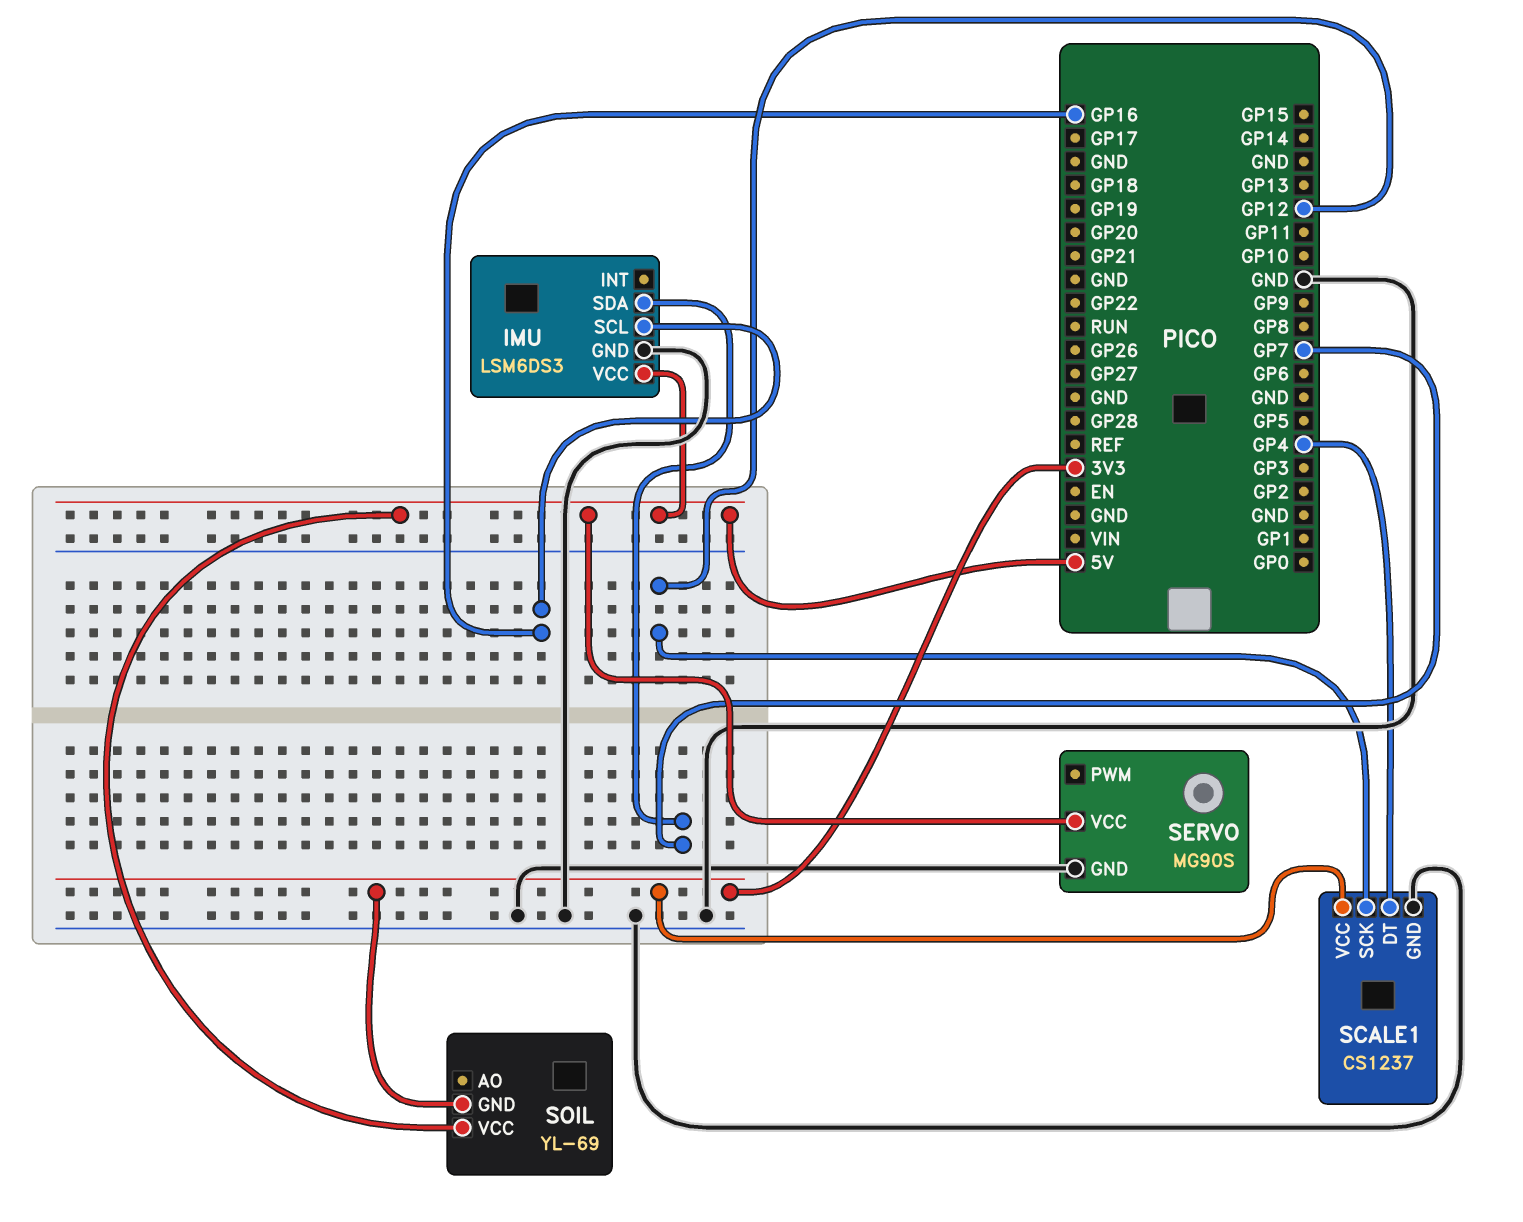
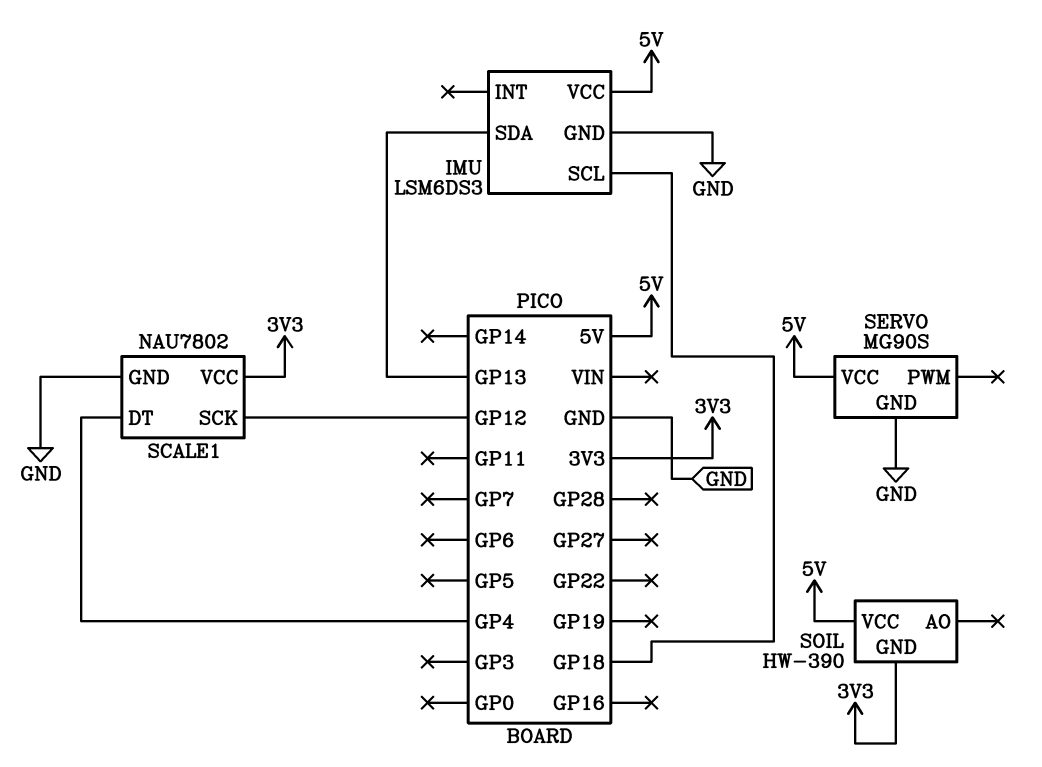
IMU pin SCL: GP16 -> GP18
IMU pin SDA: GP7 -> GP13
SCALE1: CS1237 -> NAU7802
SOIL: YL-69 -> HW-390

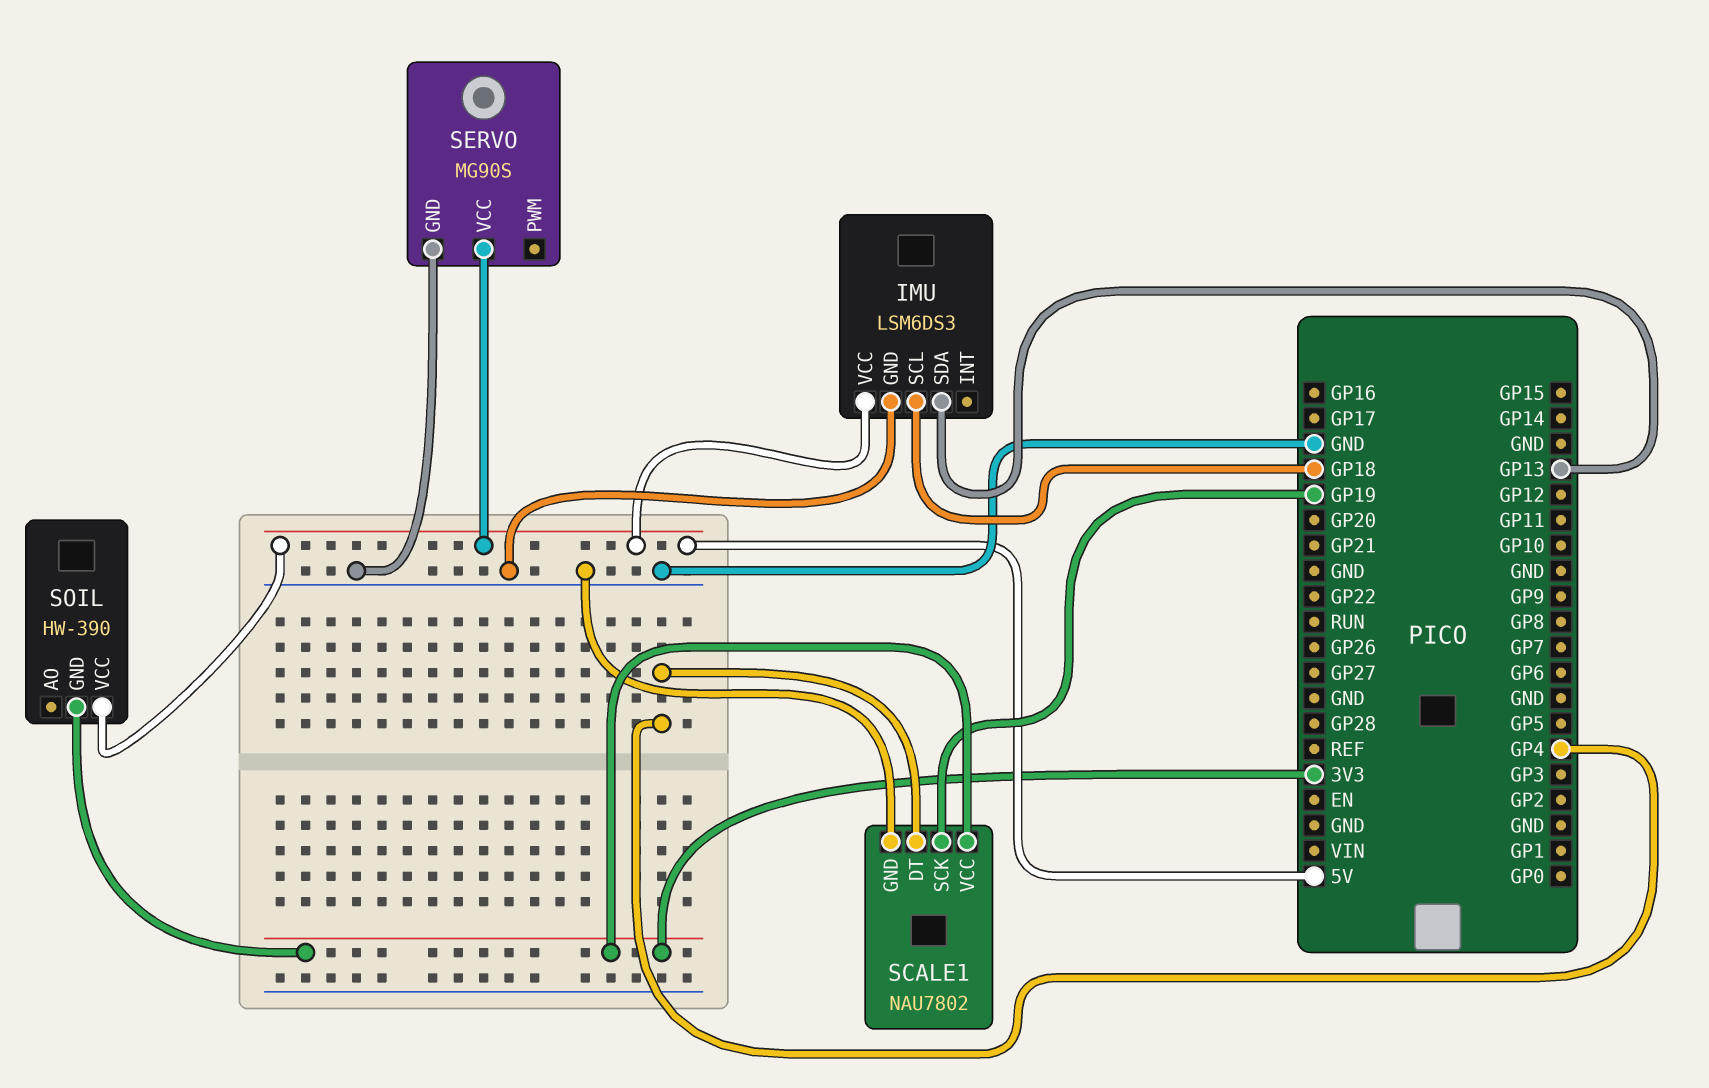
SCALE1 pin SCK: GP12 -> GP19

